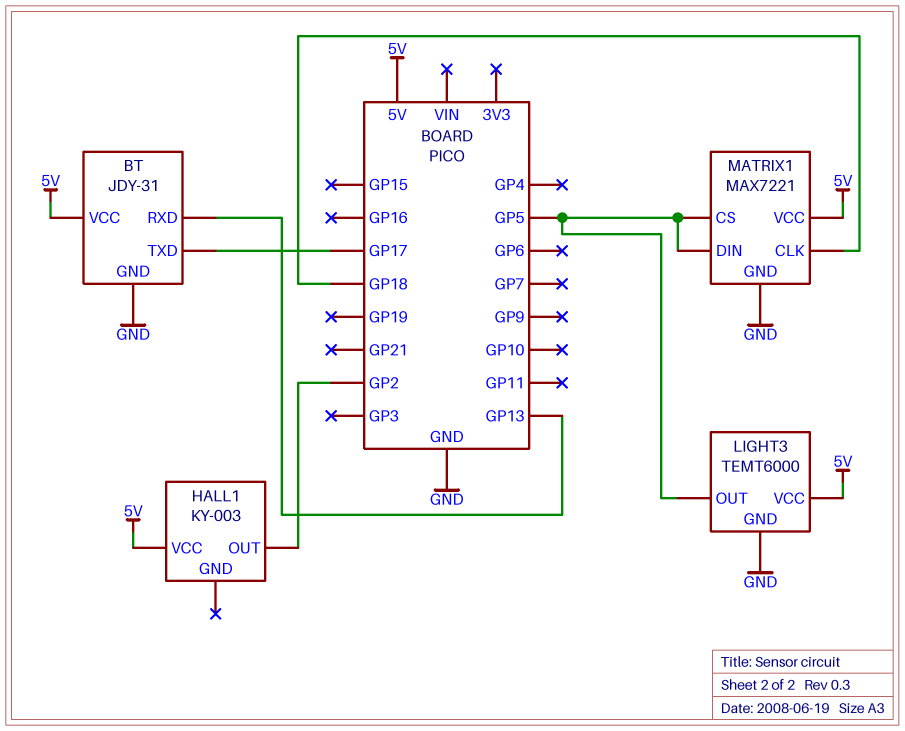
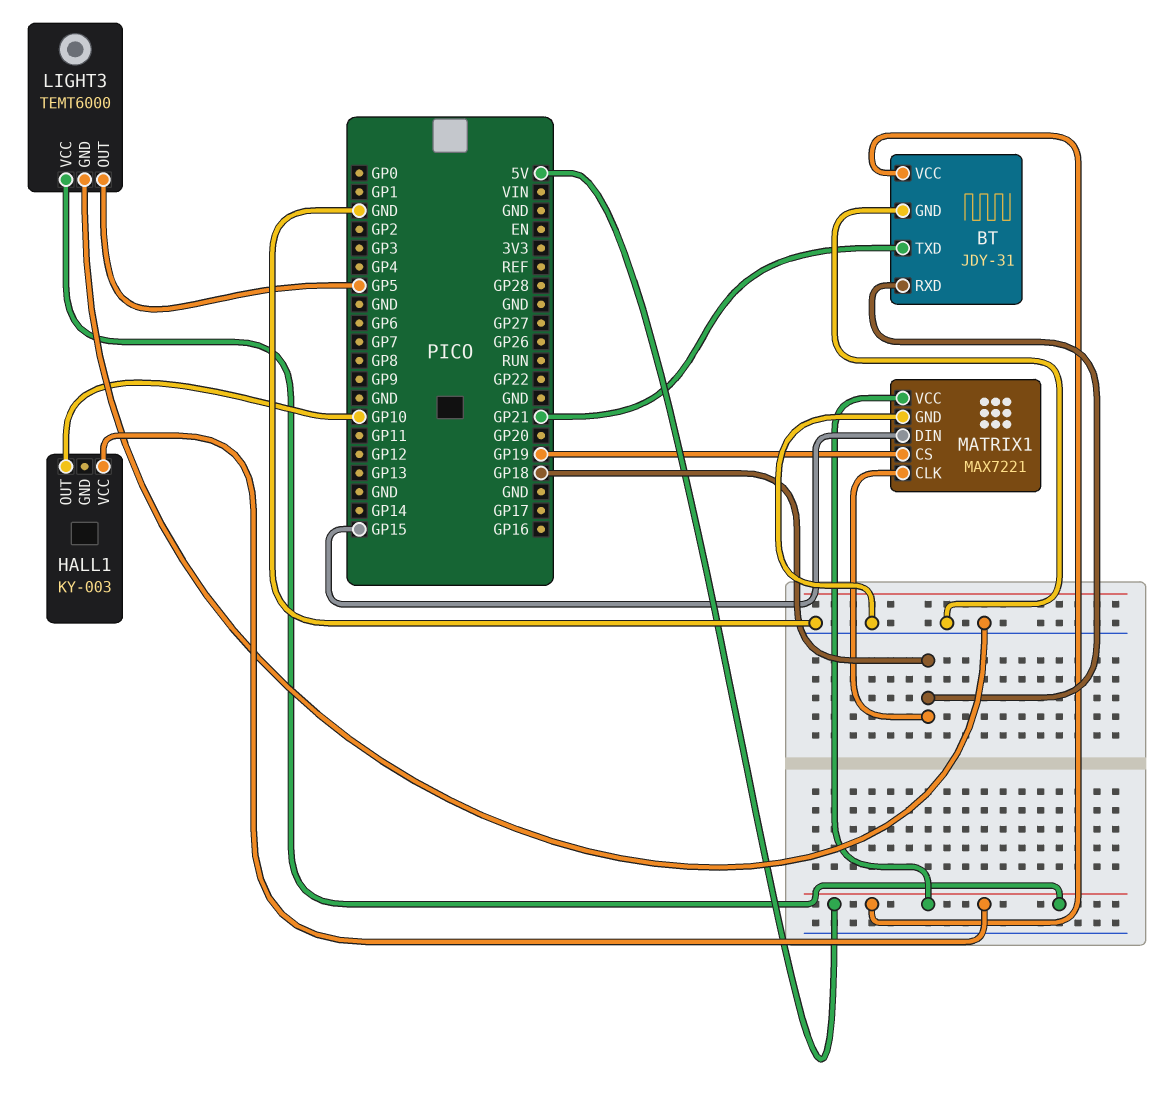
BT pin RXD: GP13 -> GP18
BT pin TXD: GP17 -> GP21
HALL1 pin OUT: GP2 -> GP10
MATRIX1 pin CS: GP5 -> GP19
MATRIX1 pin DIN: GP5 -> GP15

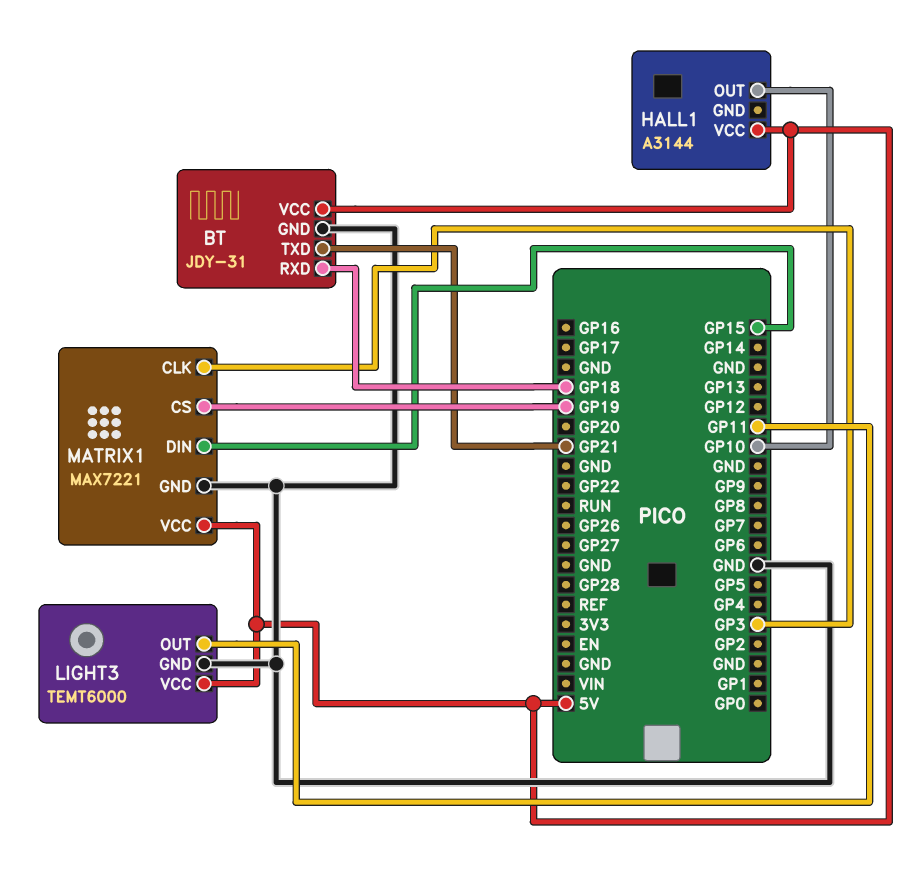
HALL1: KY-003 -> A3144
LIGHT3 pin OUT: GP5 -> GP11
MATRIX1 pin CLK: GP18 -> GP3

